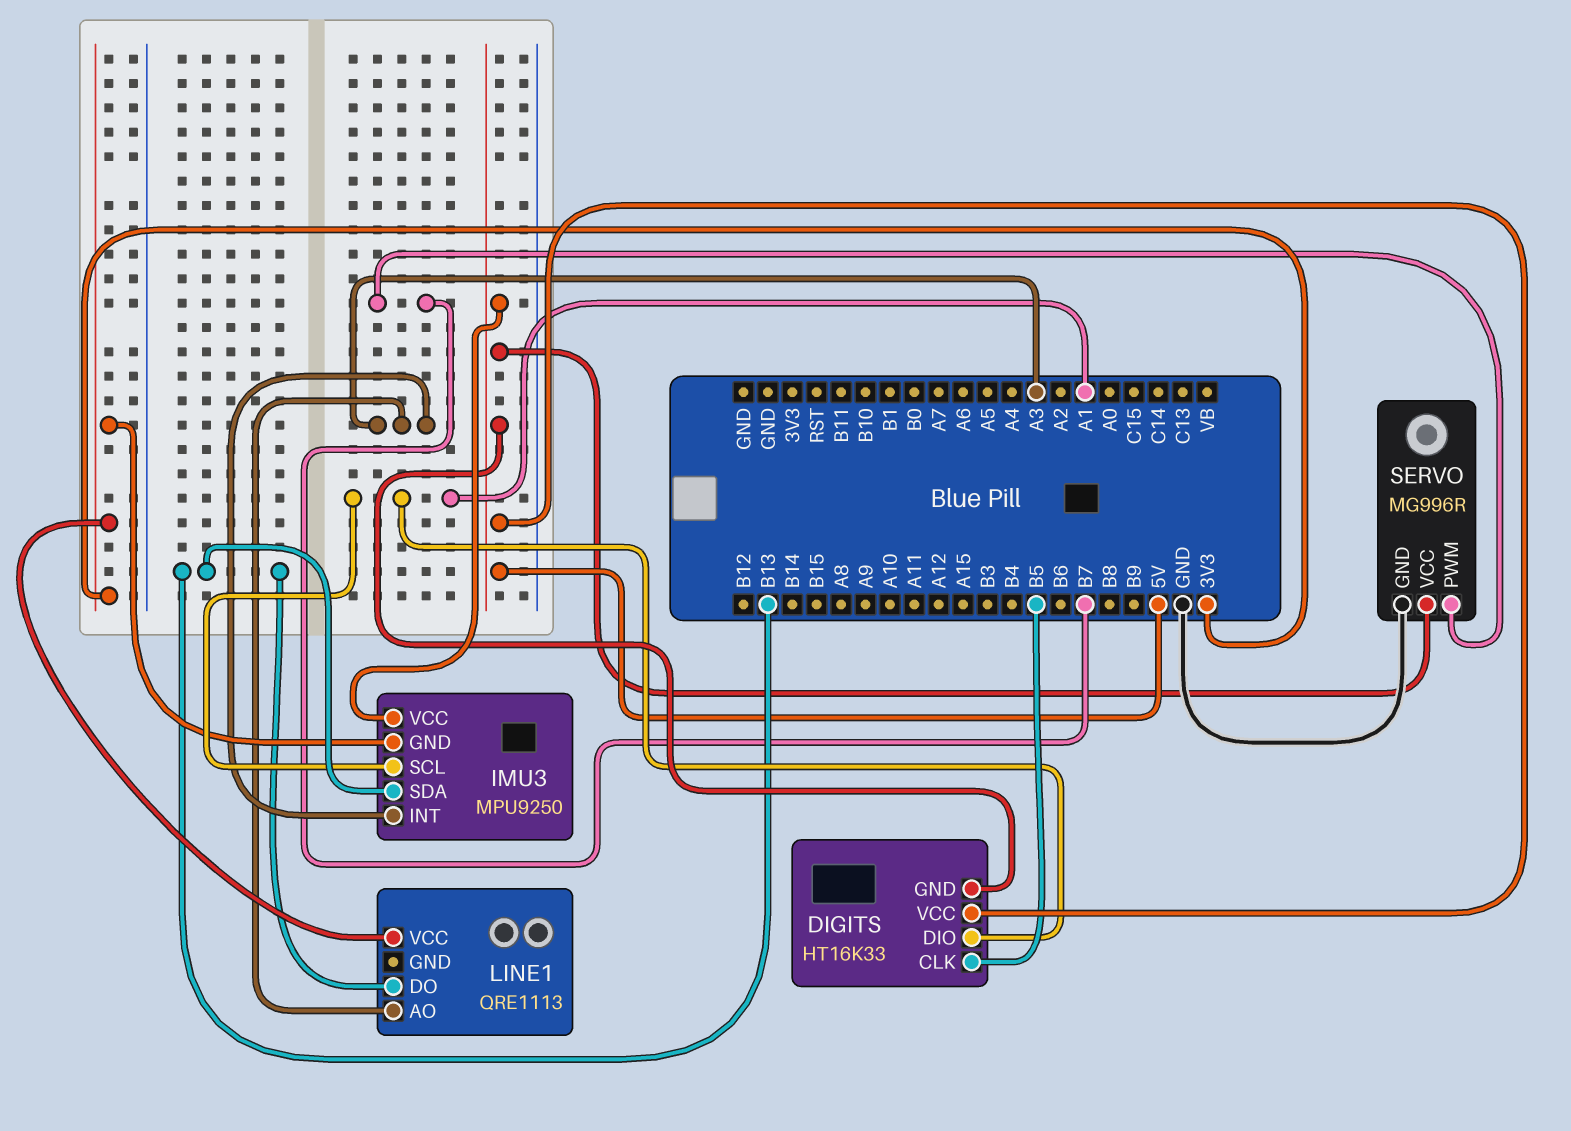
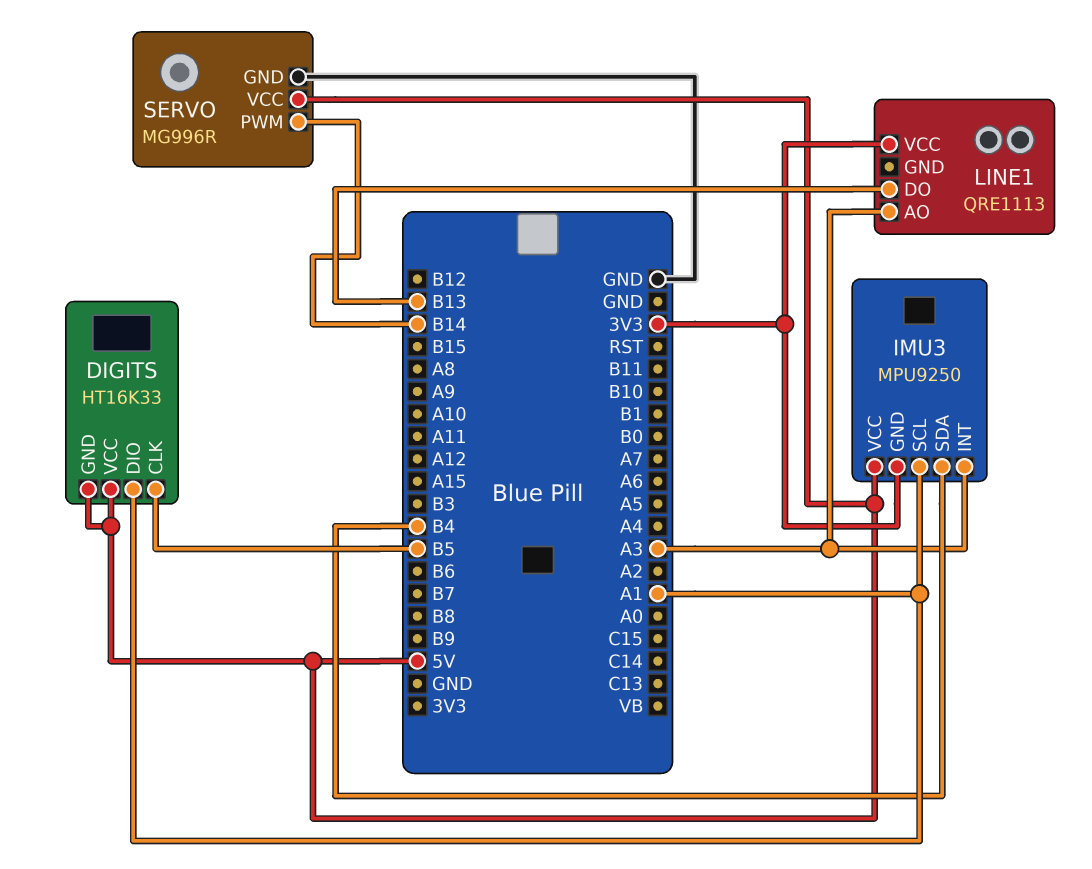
IMU3 pin SDA: B13 -> B4
SERVO pin PWM: B7 -> B14

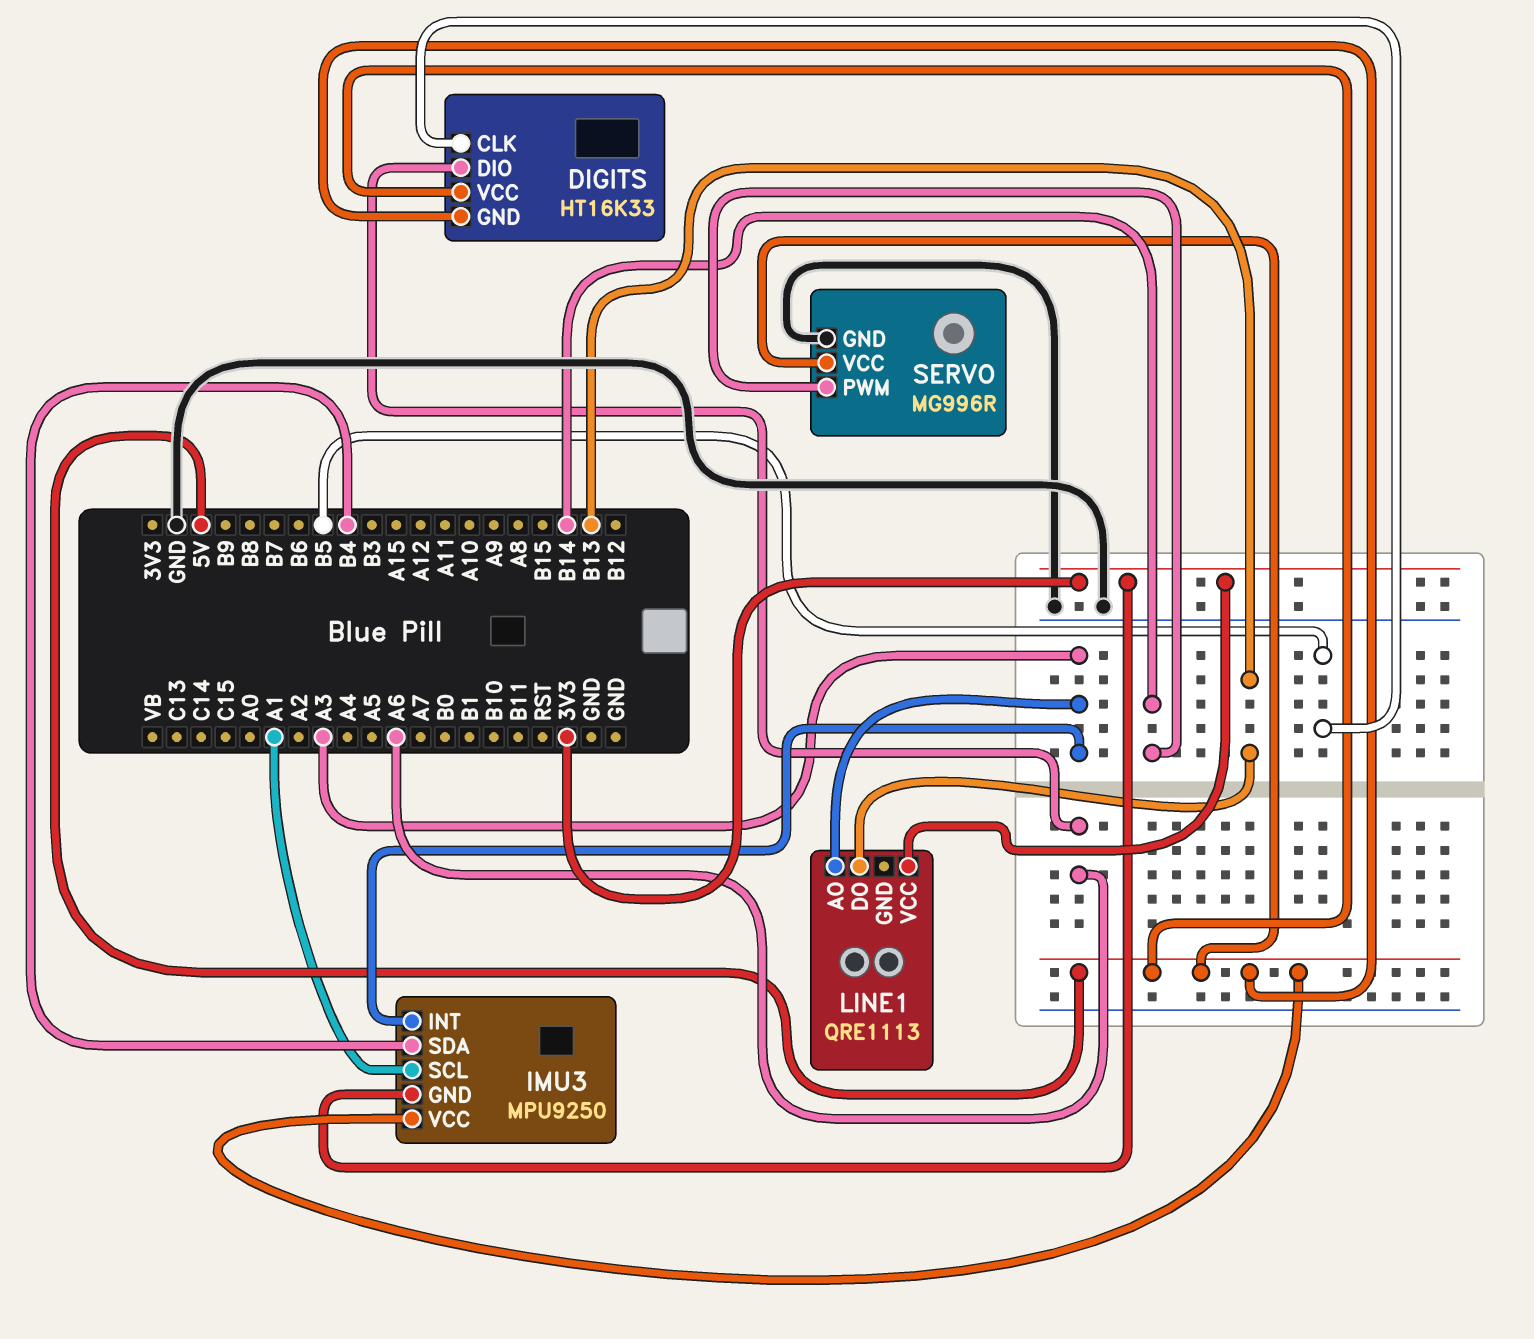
DIGITS pin DIO: A1 -> A6

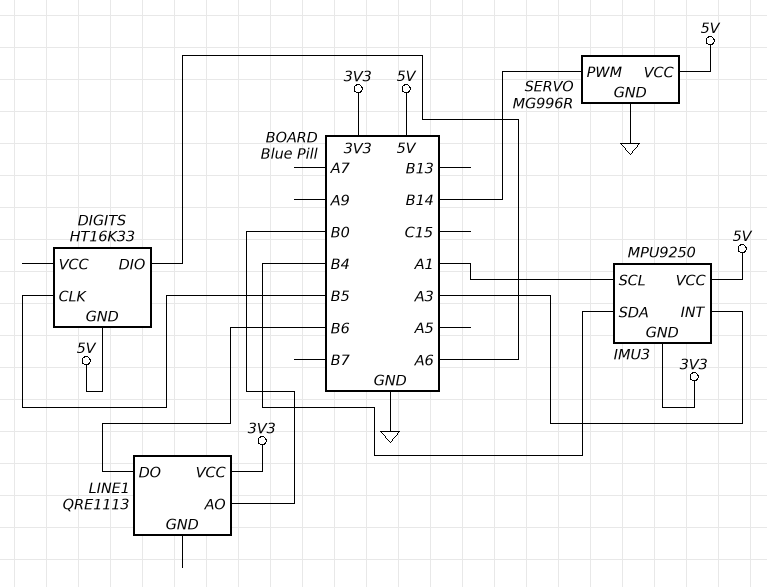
DIGITS pin VCC: 5V -> none
LINE1 pin AO: A3 -> B0
LINE1 pin DO: B13 -> B6

